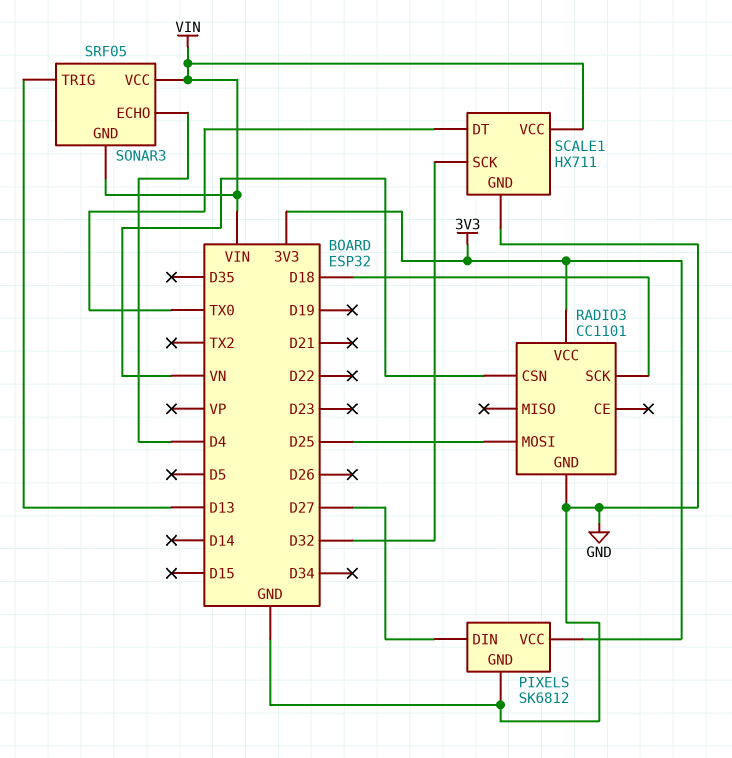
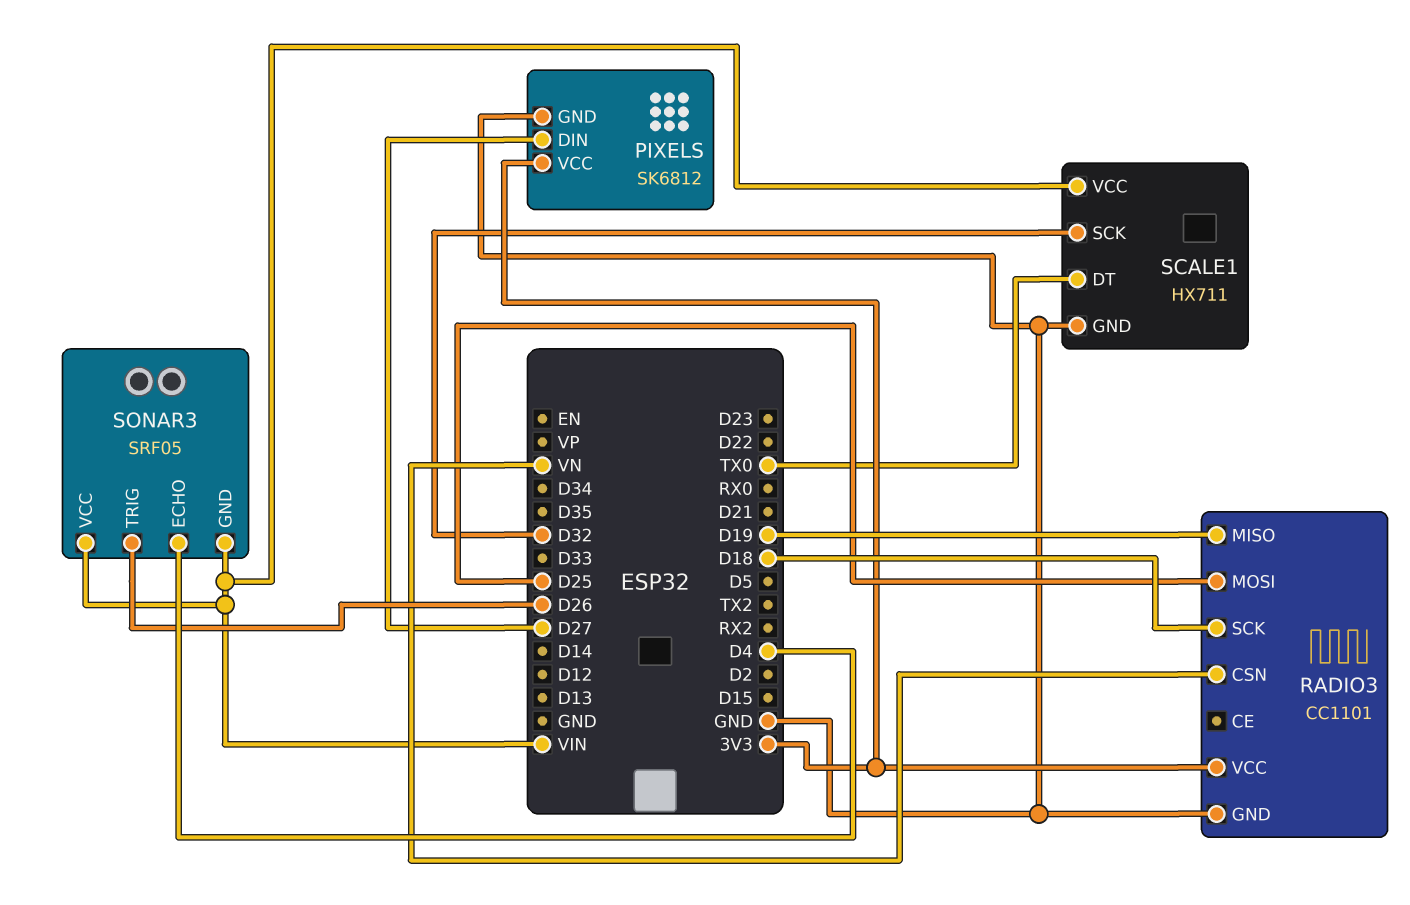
RADIO3 pin MISO: none -> D19
SONAR3 pin TRIG: D13 -> D26

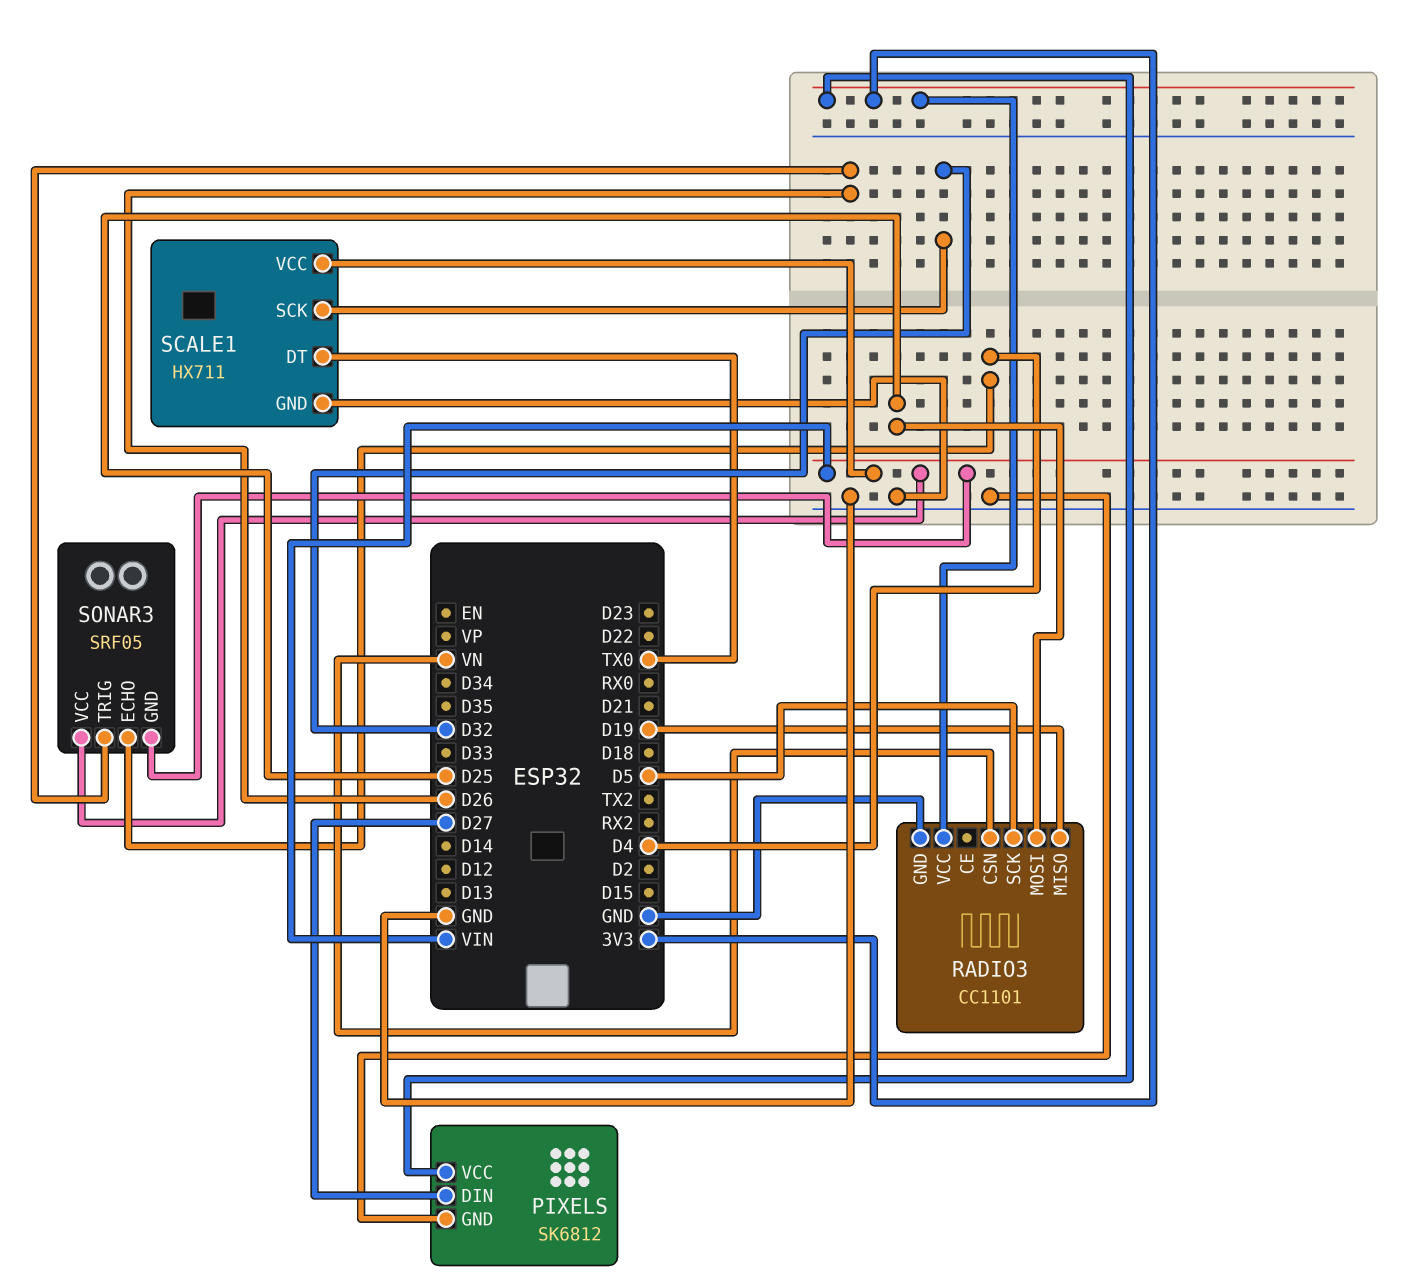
RADIO3 pin SCK: D18 -> D5

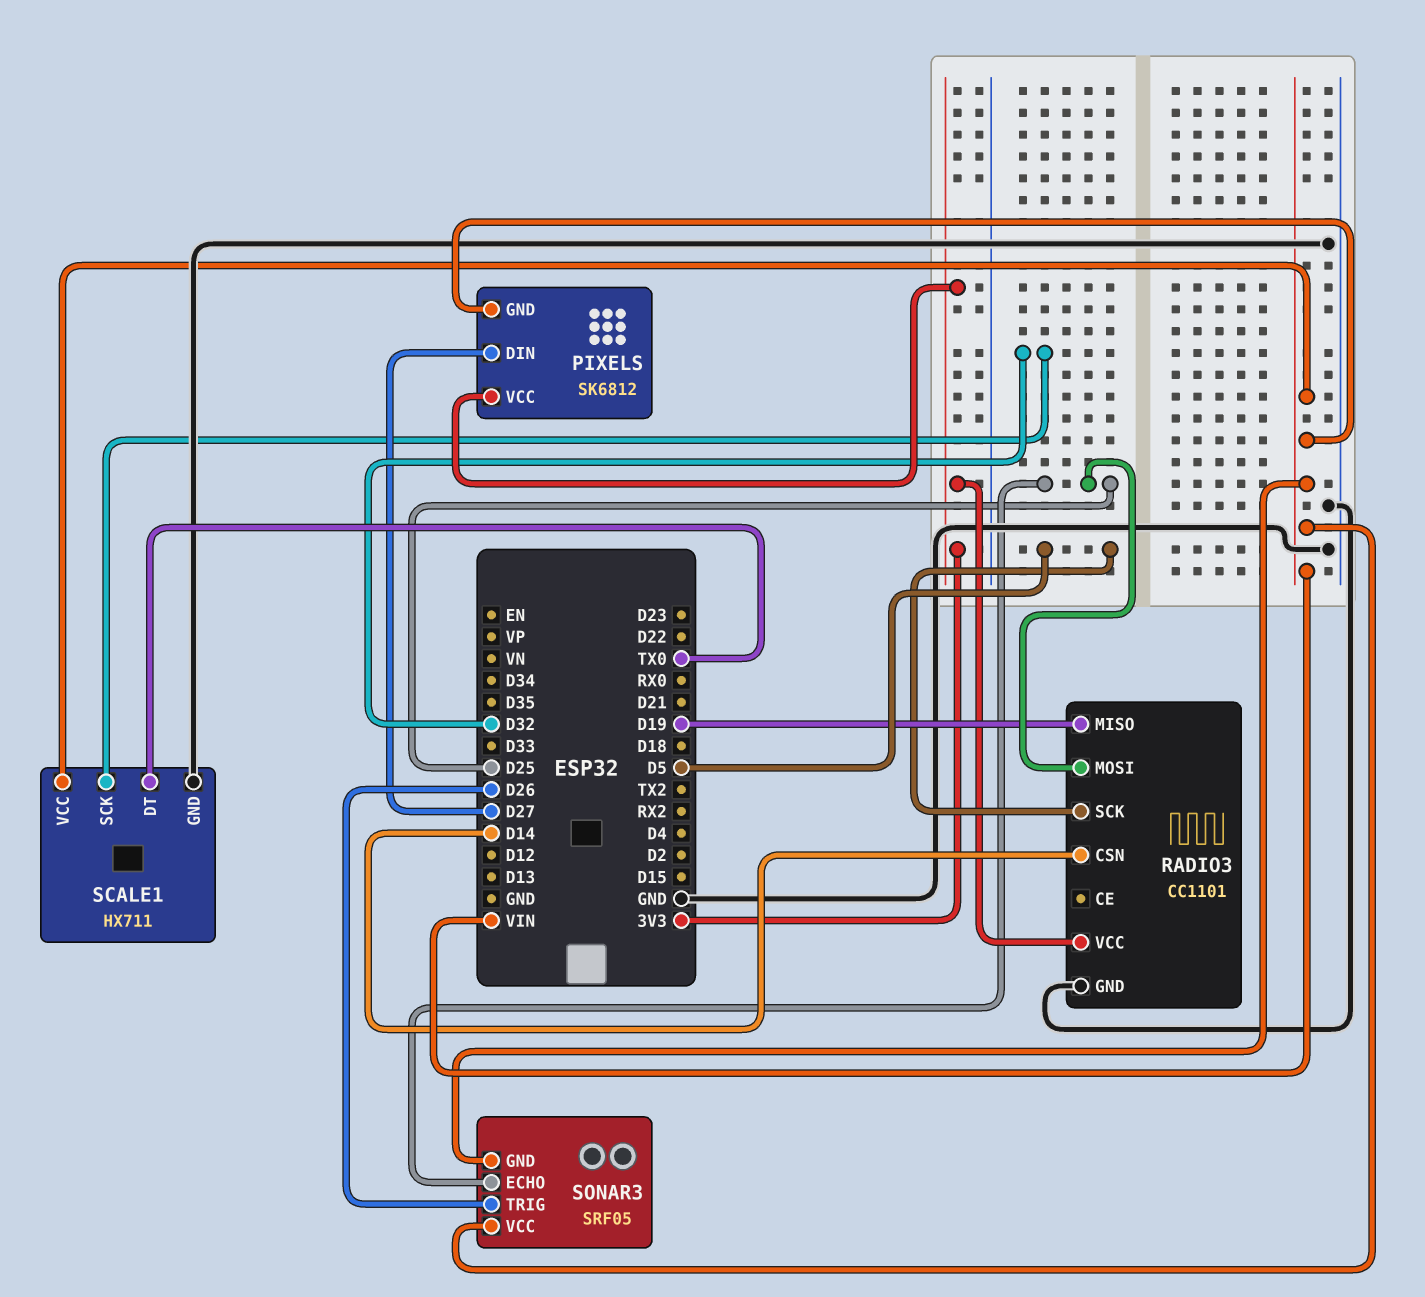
PIXELS pin GND: GND -> VIN
RADIO3 pin CSN: VN -> D14
SONAR3 pin ECHO: D4 -> D25

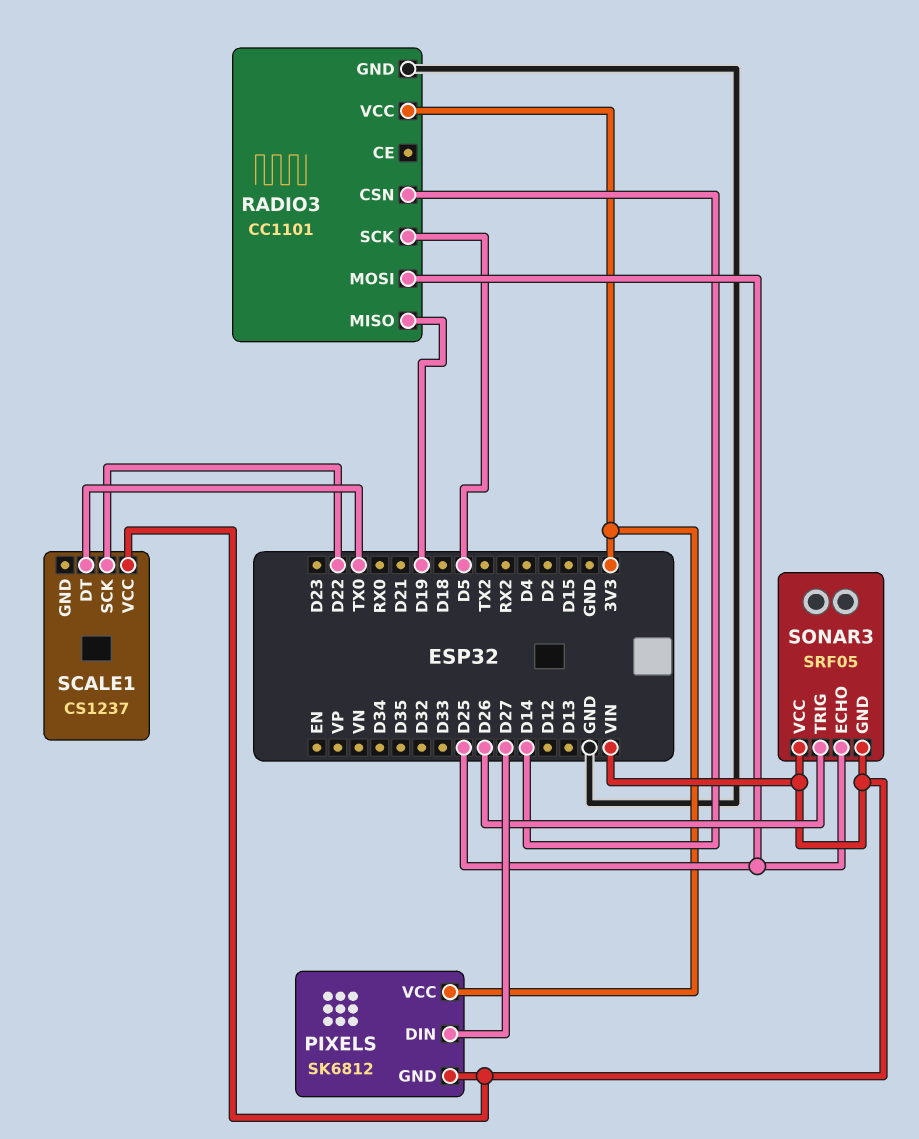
SCALE1: HX711 -> CS1237
SCALE1 pin GND: GND -> none
SCALE1 pin SCK: D32 -> D22

